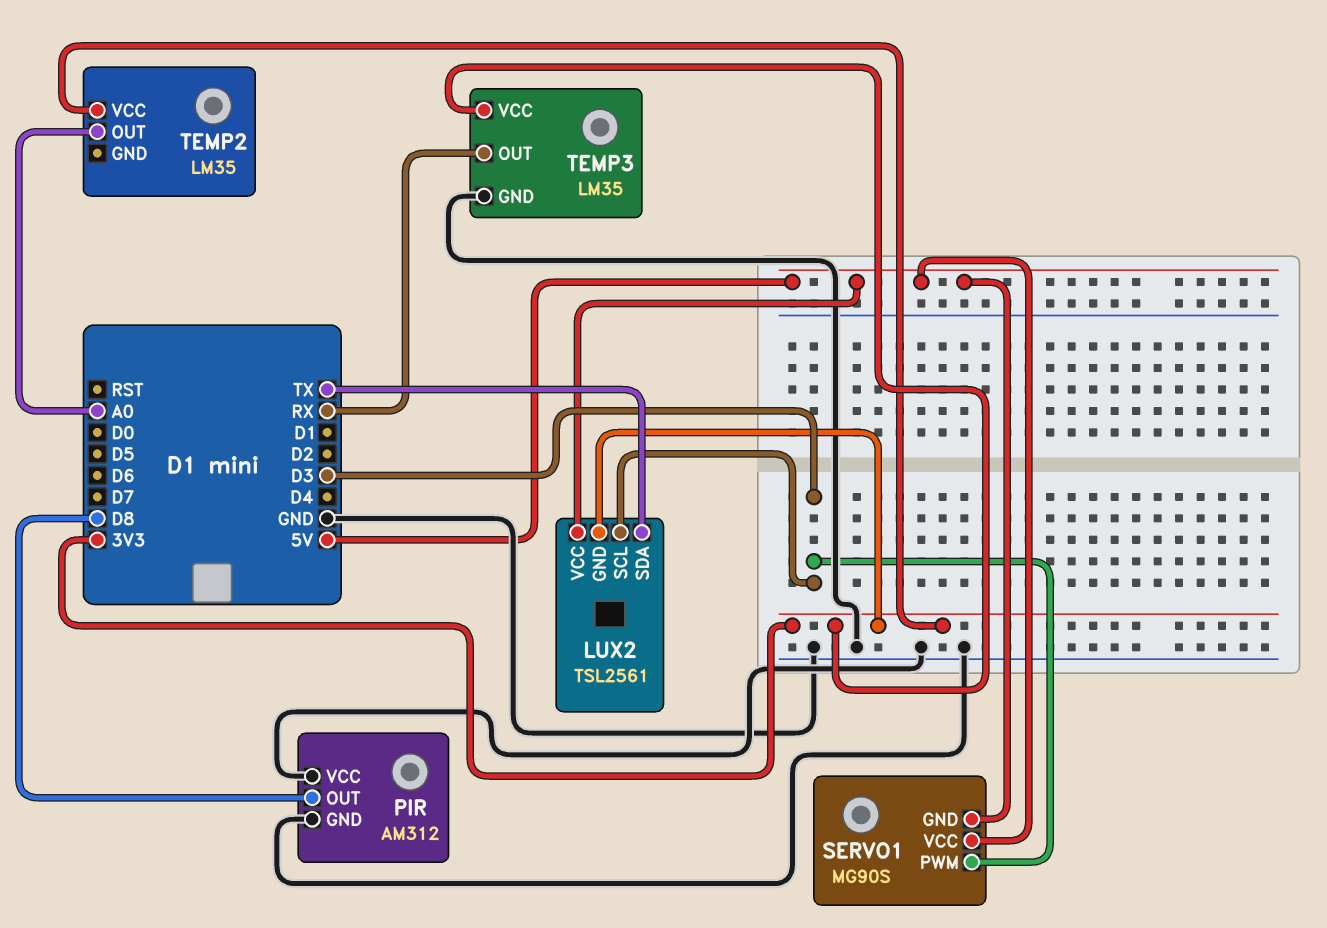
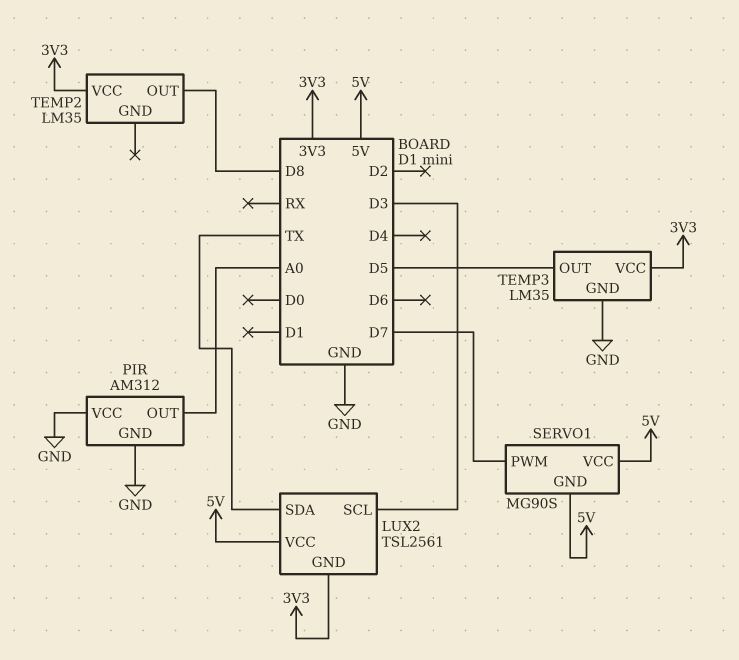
PIR pin OUT: D8 -> A0
SERVO1 pin PWM: D3 -> D7
TEMP2 pin OUT: A0 -> D8
TEMP3 pin OUT: RX -> D5

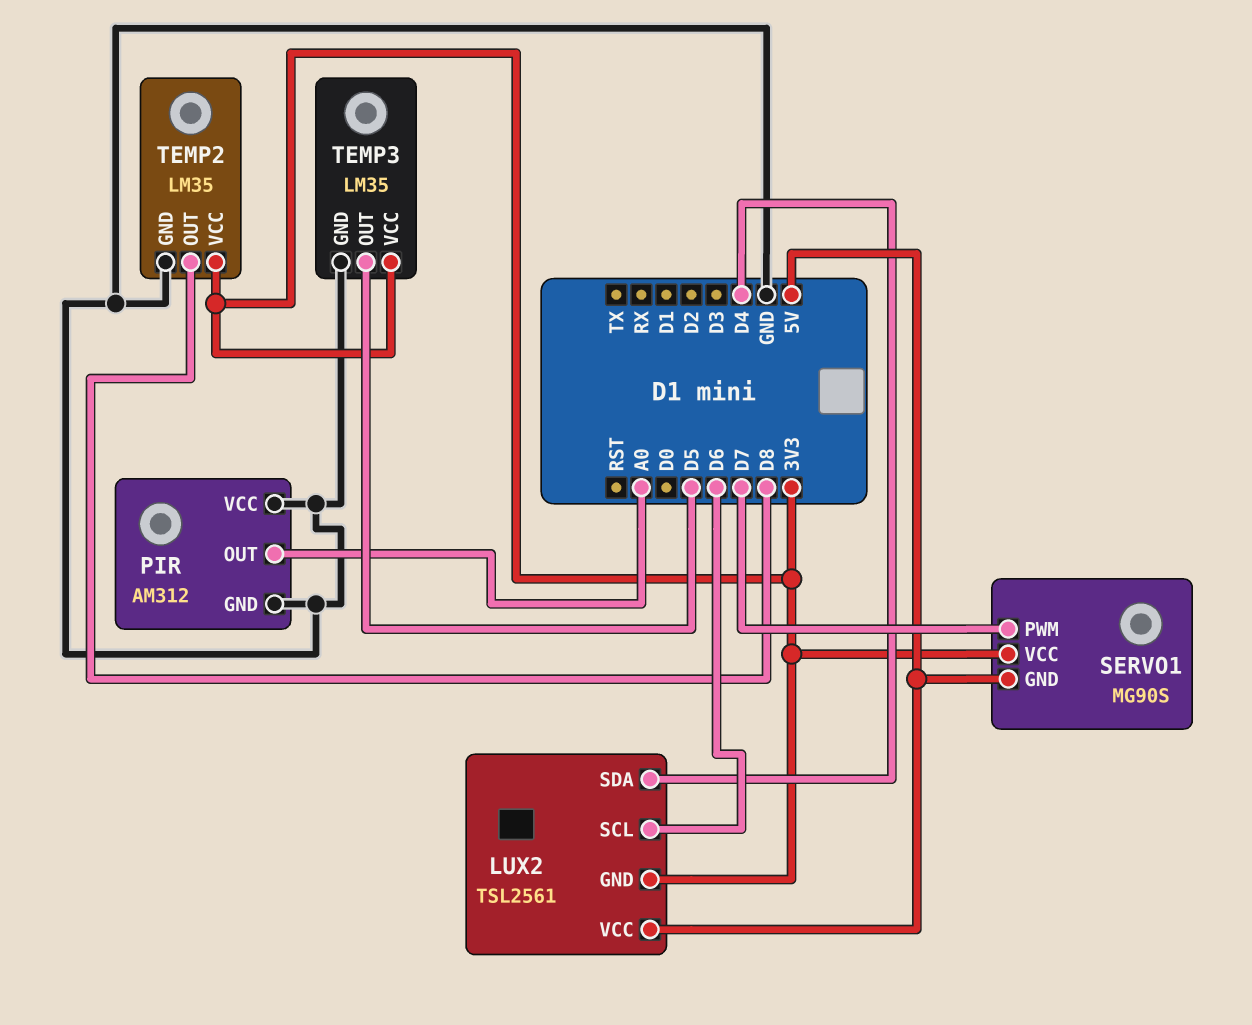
LUX2 pin SCL: D3 -> D6
LUX2 pin SDA: TX -> D4
SERVO1 pin VCC: 5V -> 3V3
TEMP2 pin GND: none -> GND

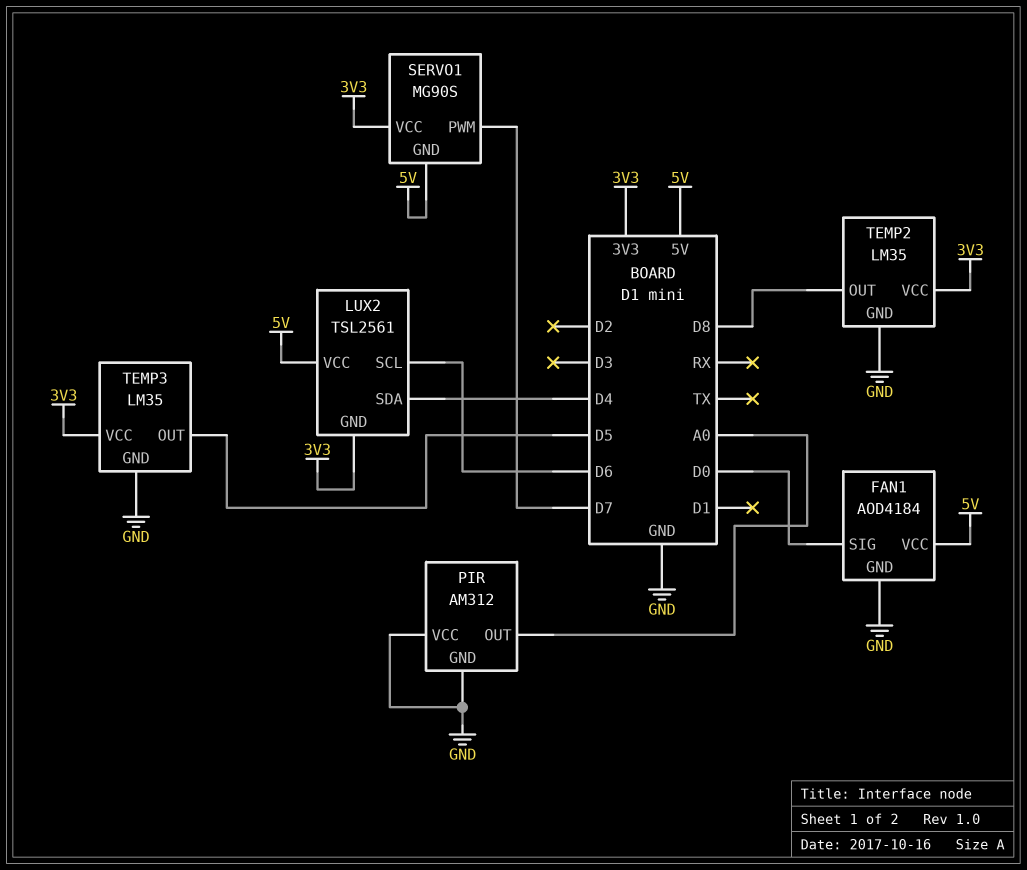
FAN1: none -> AOD4184
FAN1 pin GND: none -> GND
FAN1 pin SIG: none -> D0
FAN1 pin VCC: none -> 5V

